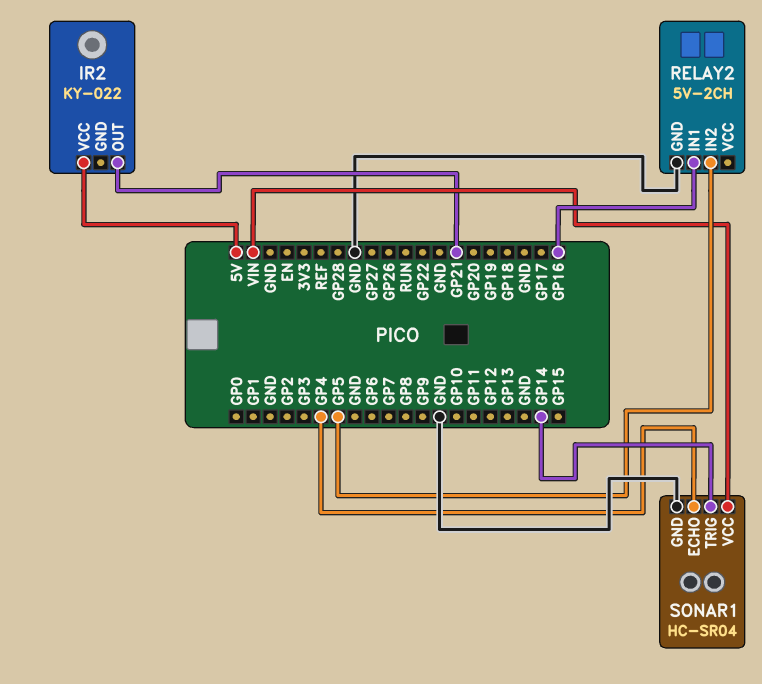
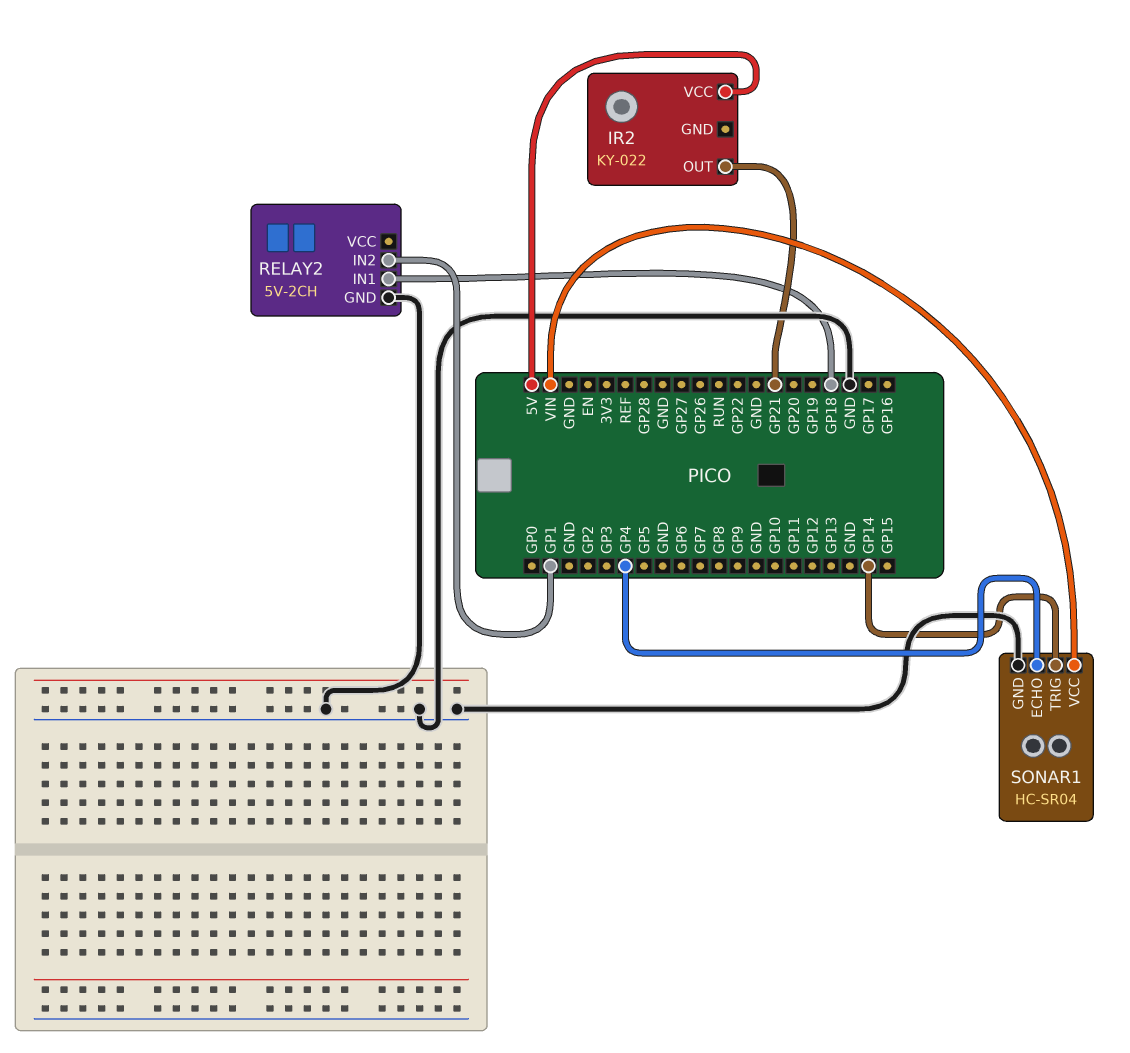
RELAY2 pin IN1: GP16 -> GP18
RELAY2 pin IN2: GP5 -> GP1

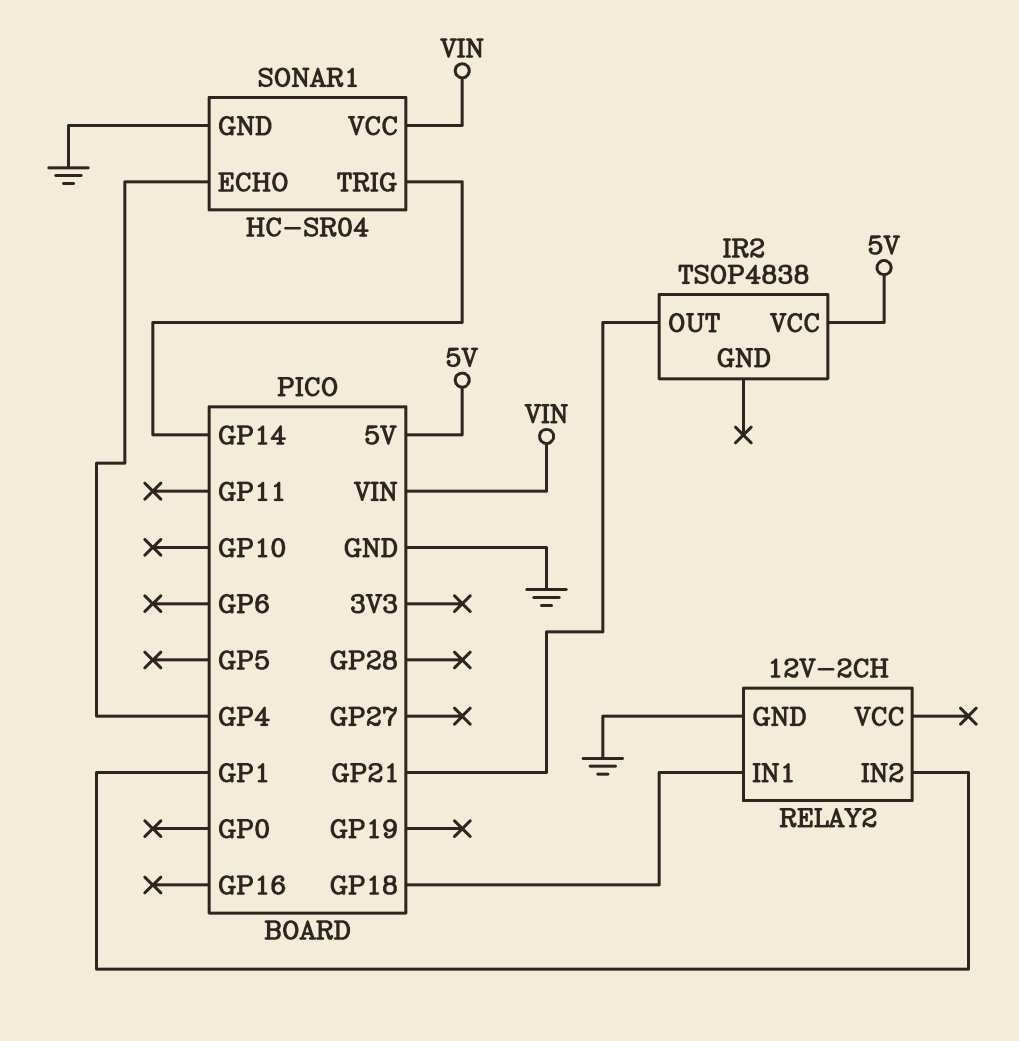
IR2: KY-022 -> TSOP4838
RELAY2: 5V-2CH -> 12V-2CH

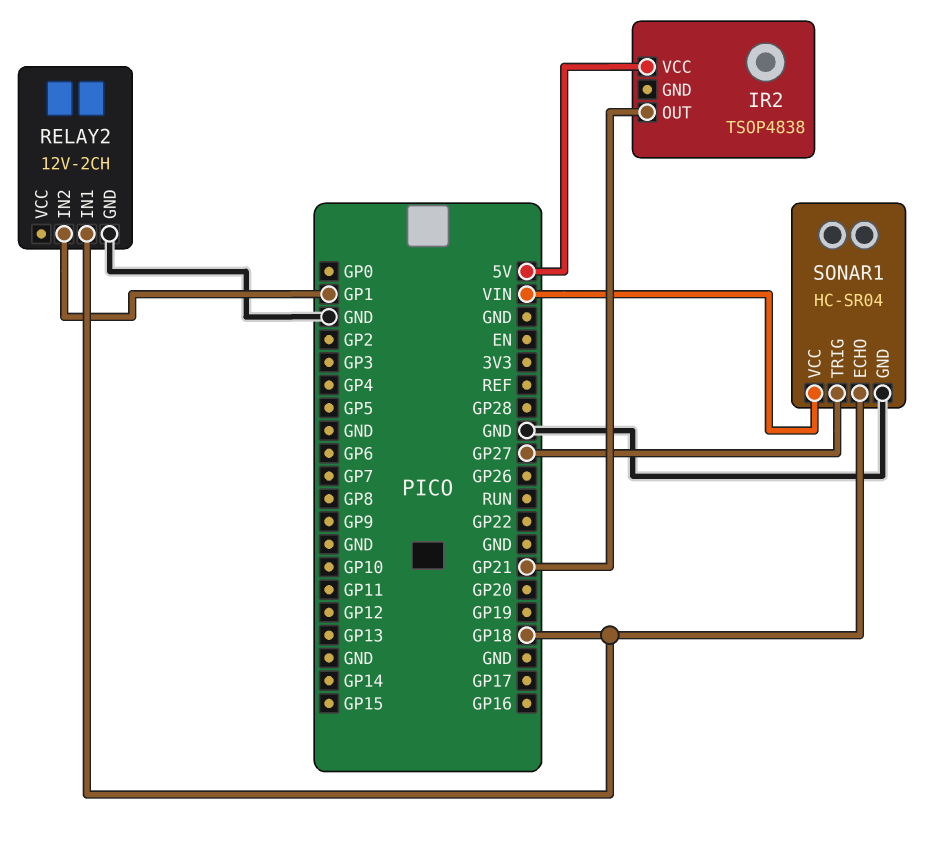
SONAR1 pin ECHO: GP4 -> GP18
SONAR1 pin TRIG: GP14 -> GP27

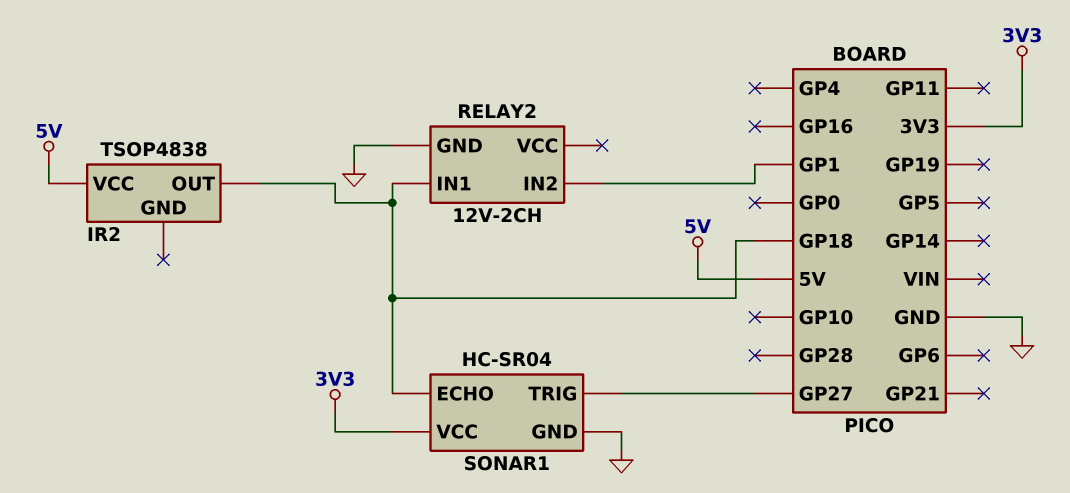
IR2 pin OUT: GP21 -> GP18
SONAR1 pin VCC: VIN -> 3V3

